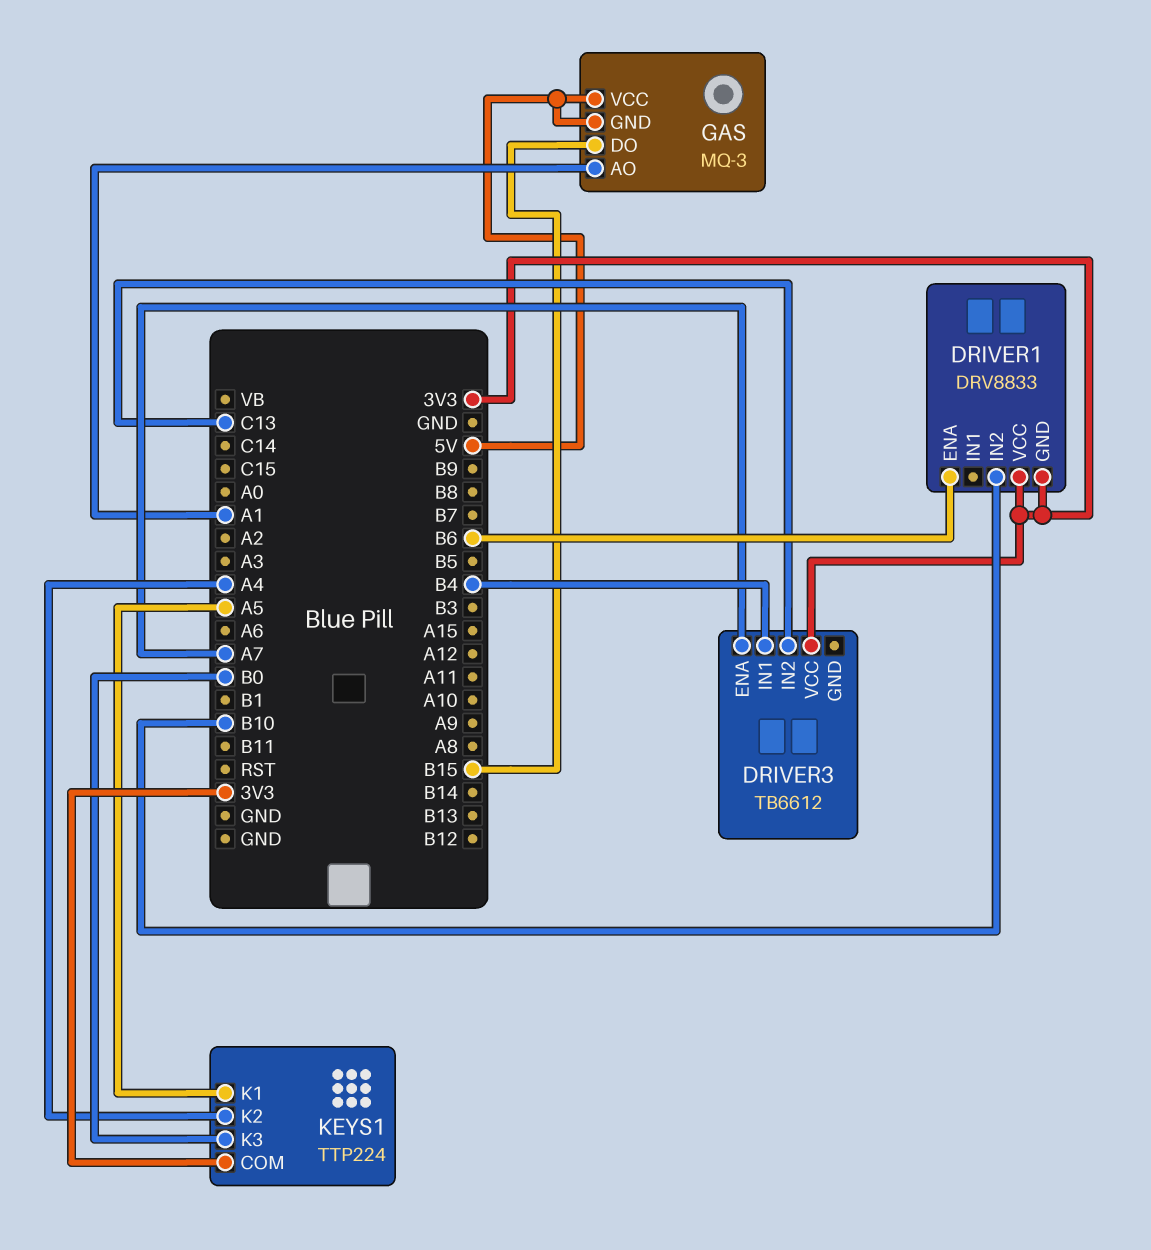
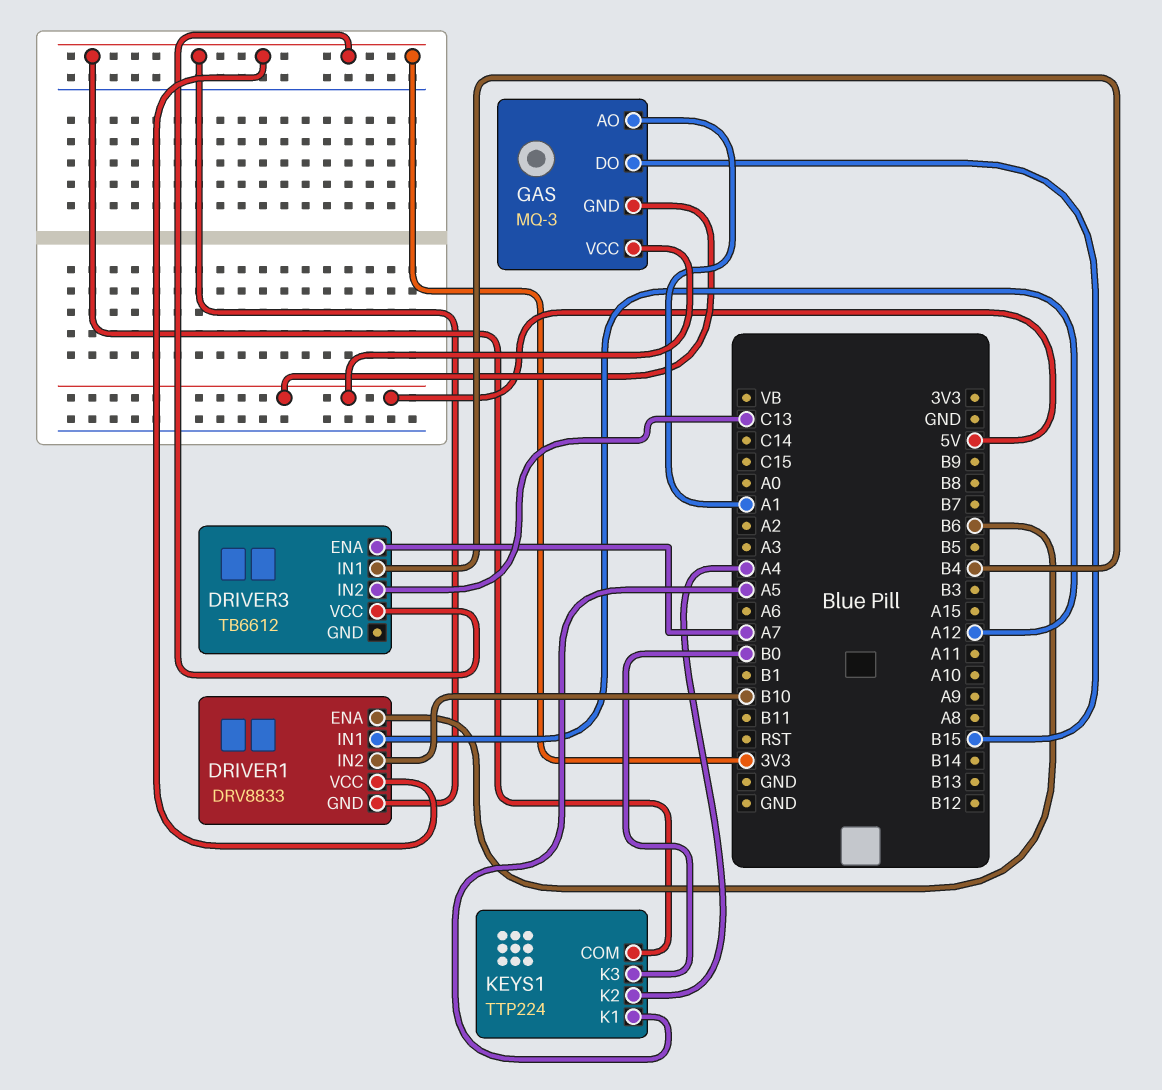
DRIVER1 pin IN1: none -> A12

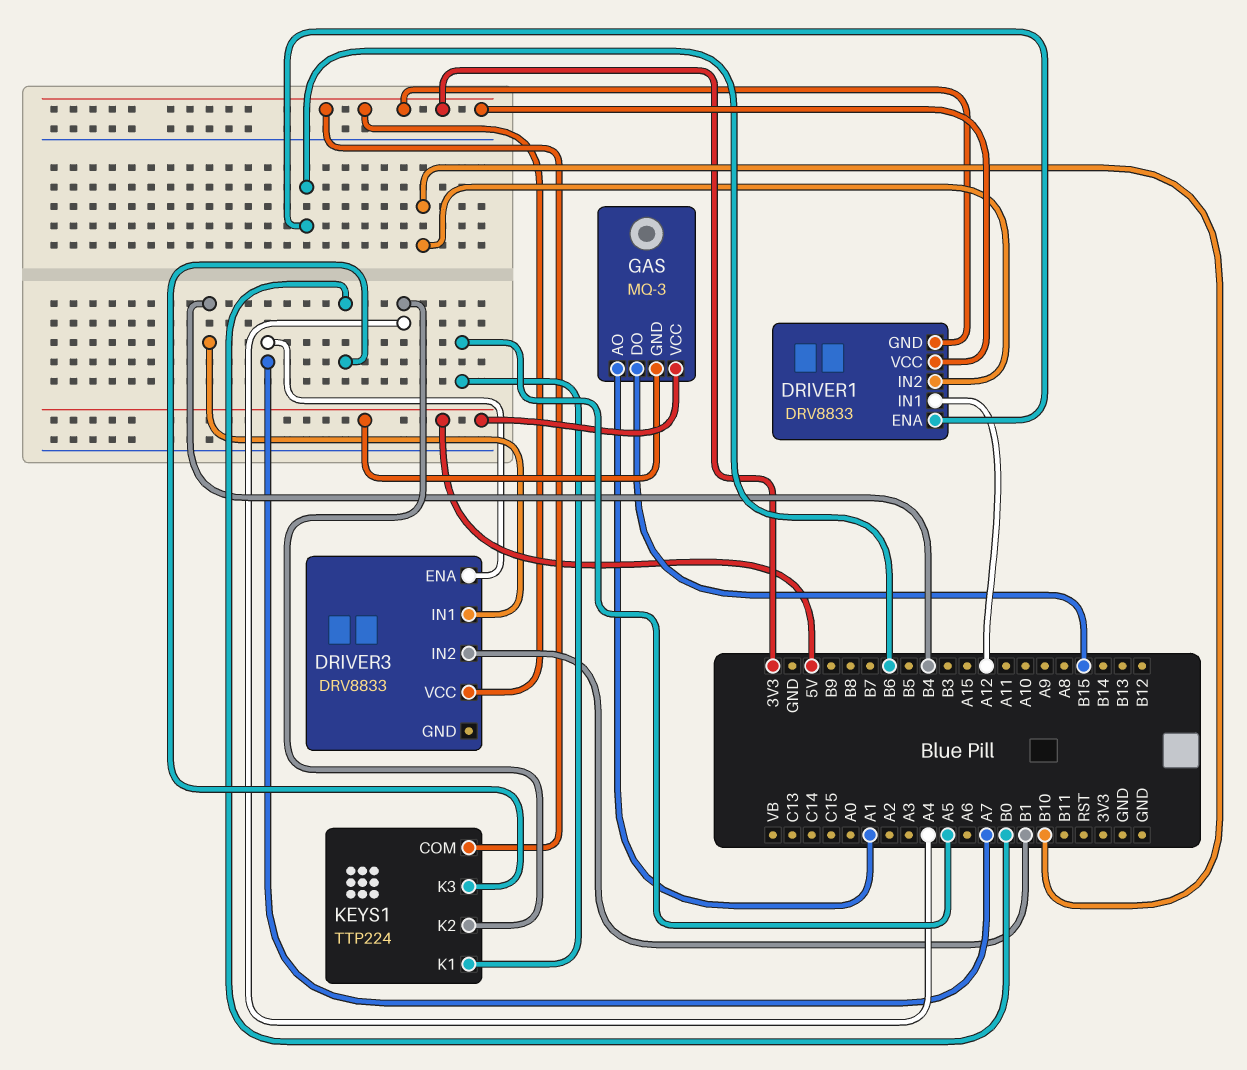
DRIVER3: TB6612 -> DRV8833
DRIVER3 pin IN2: C13 -> B1

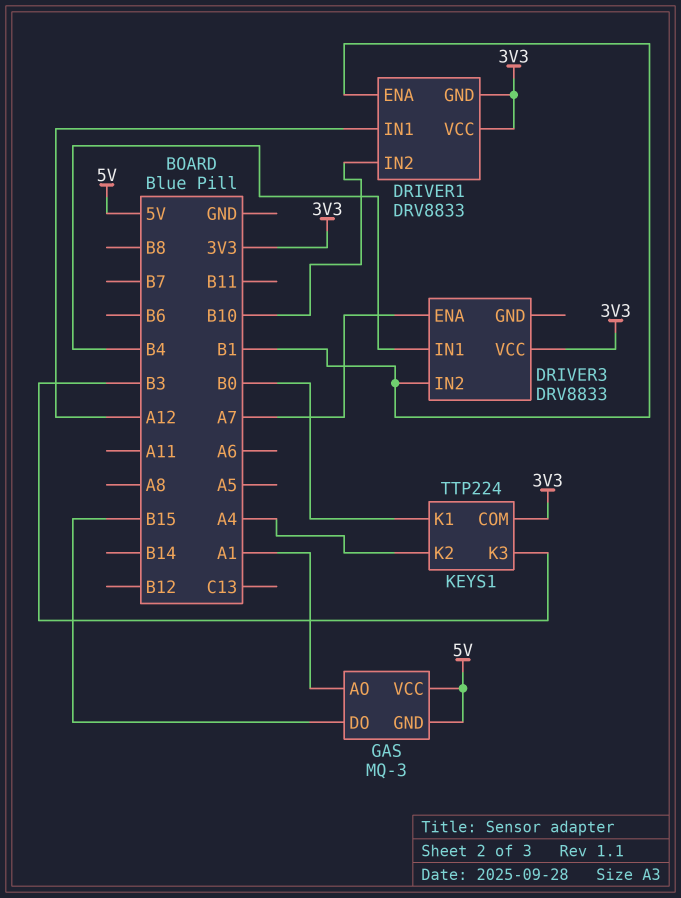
DRIVER1 pin ENA: B6 -> B1
KEYS1 pin K1: A5 -> B0
KEYS1 pin K3: B0 -> B3

